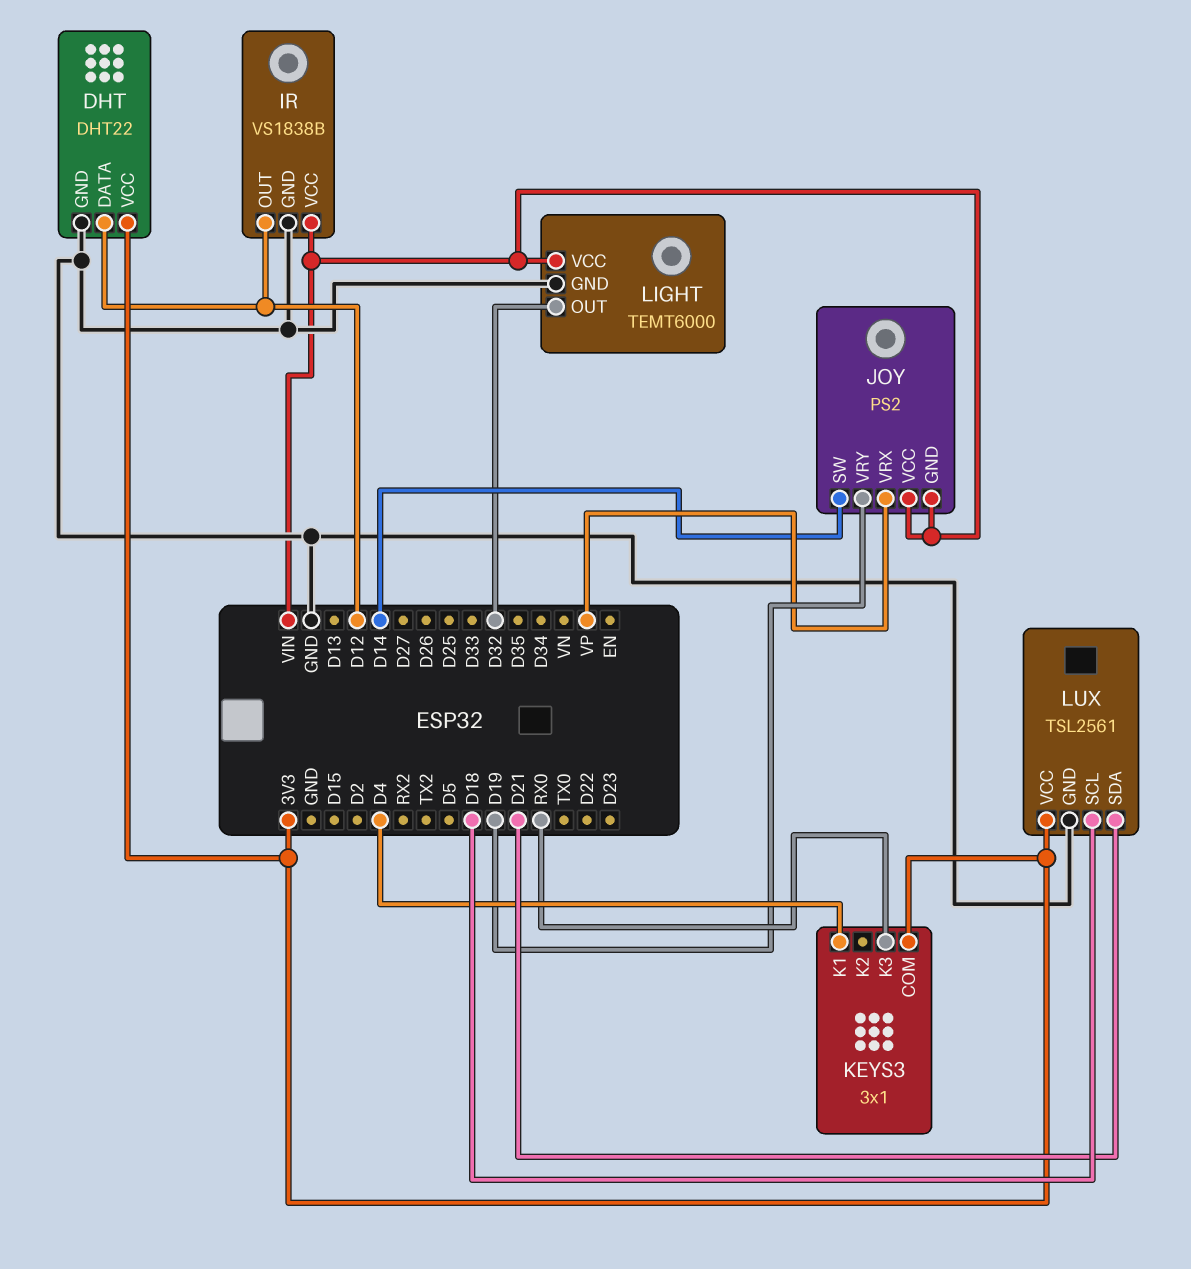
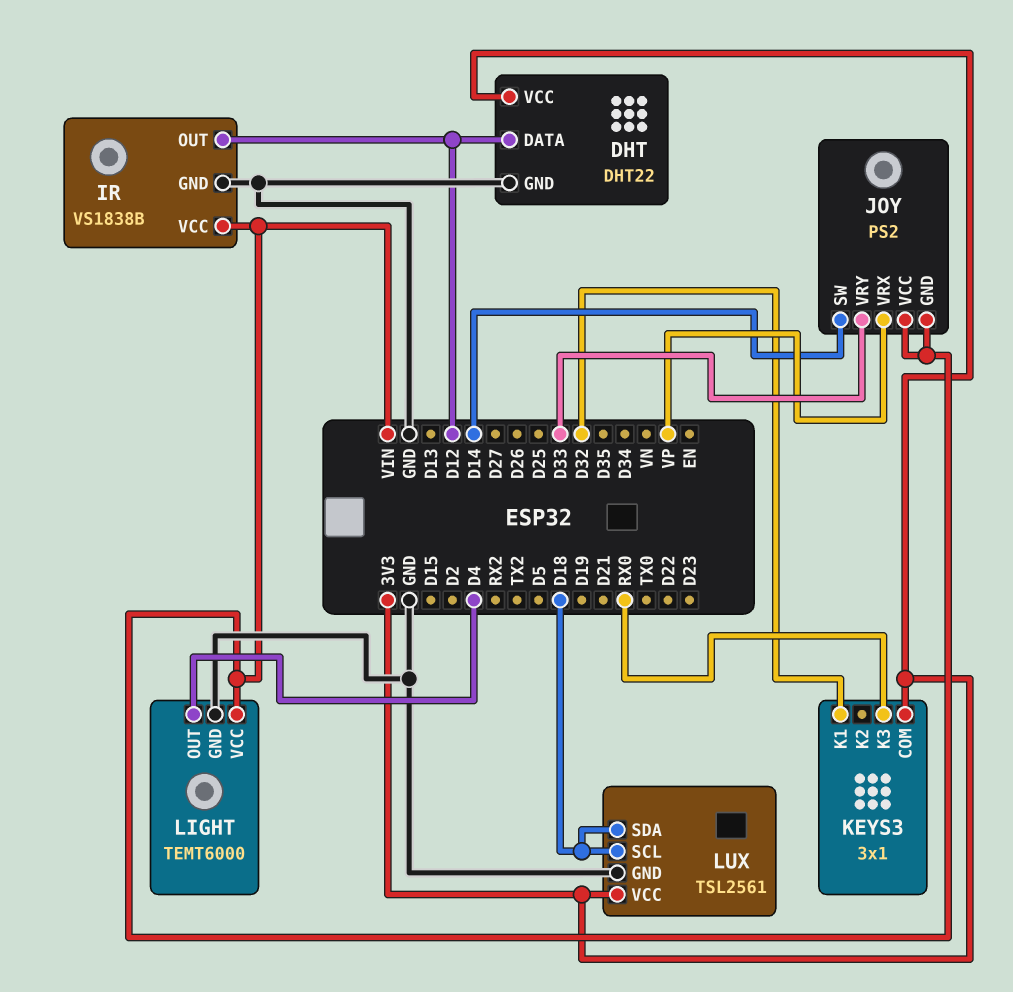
JOY pin VRY: D19 -> D33
KEYS3 pin K1: D4 -> D32
LIGHT pin OUT: D32 -> D4
LUX pin SDA: D21 -> D18

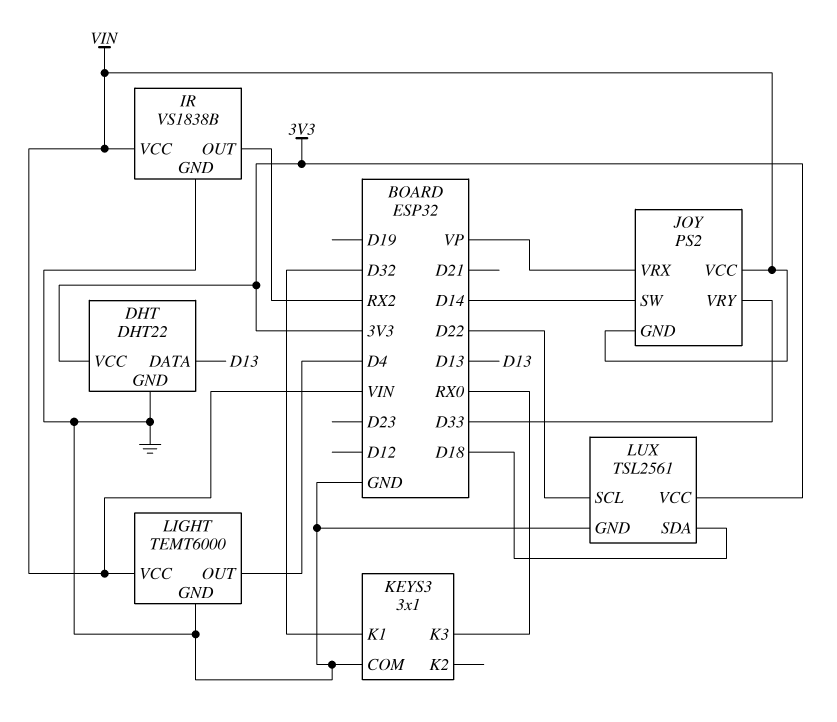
DHT pin DATA: D12 -> D13
IR pin OUT: D12 -> RX2
KEYS3 pin COM: 3V3 -> GND
LUX pin SCL: D18 -> D22

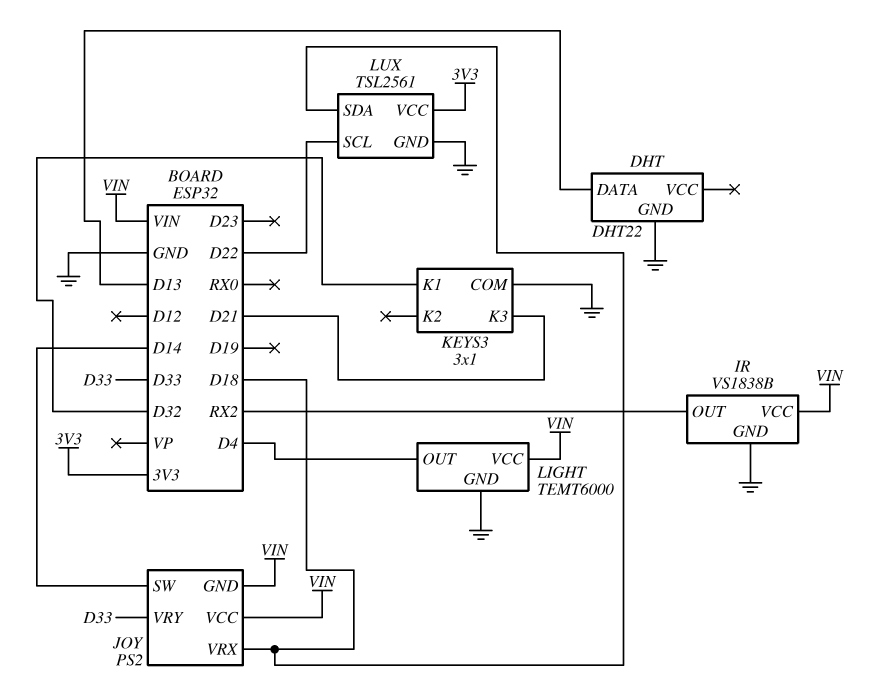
DHT pin VCC: 3V3 -> none
JOY pin VRX: VP -> D18
KEYS3 pin K3: RX0 -> D21

